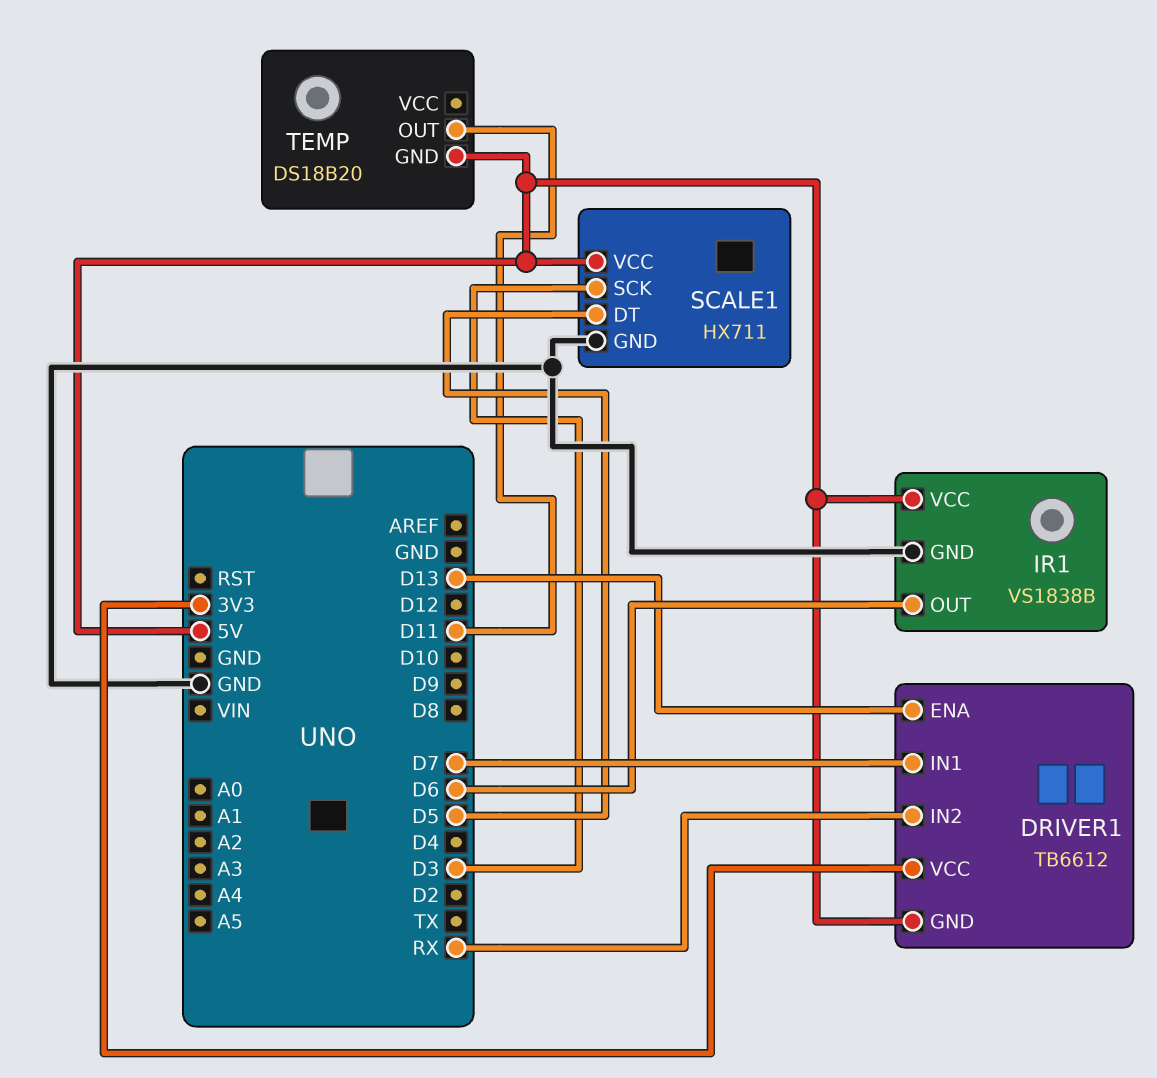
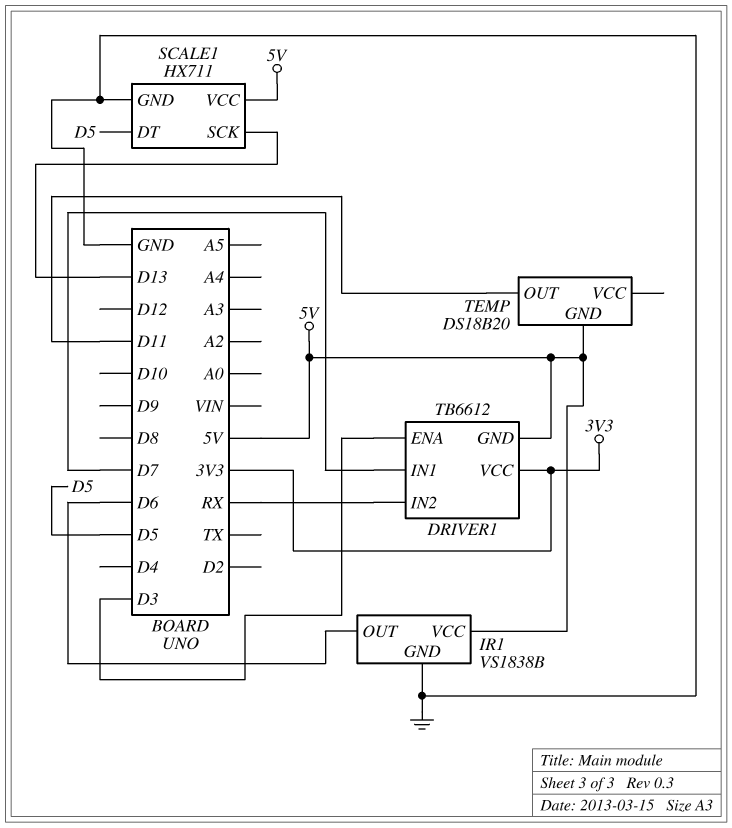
DRIVER1 pin ENA: D13 -> D3
SCALE1 pin SCK: D3 -> D13

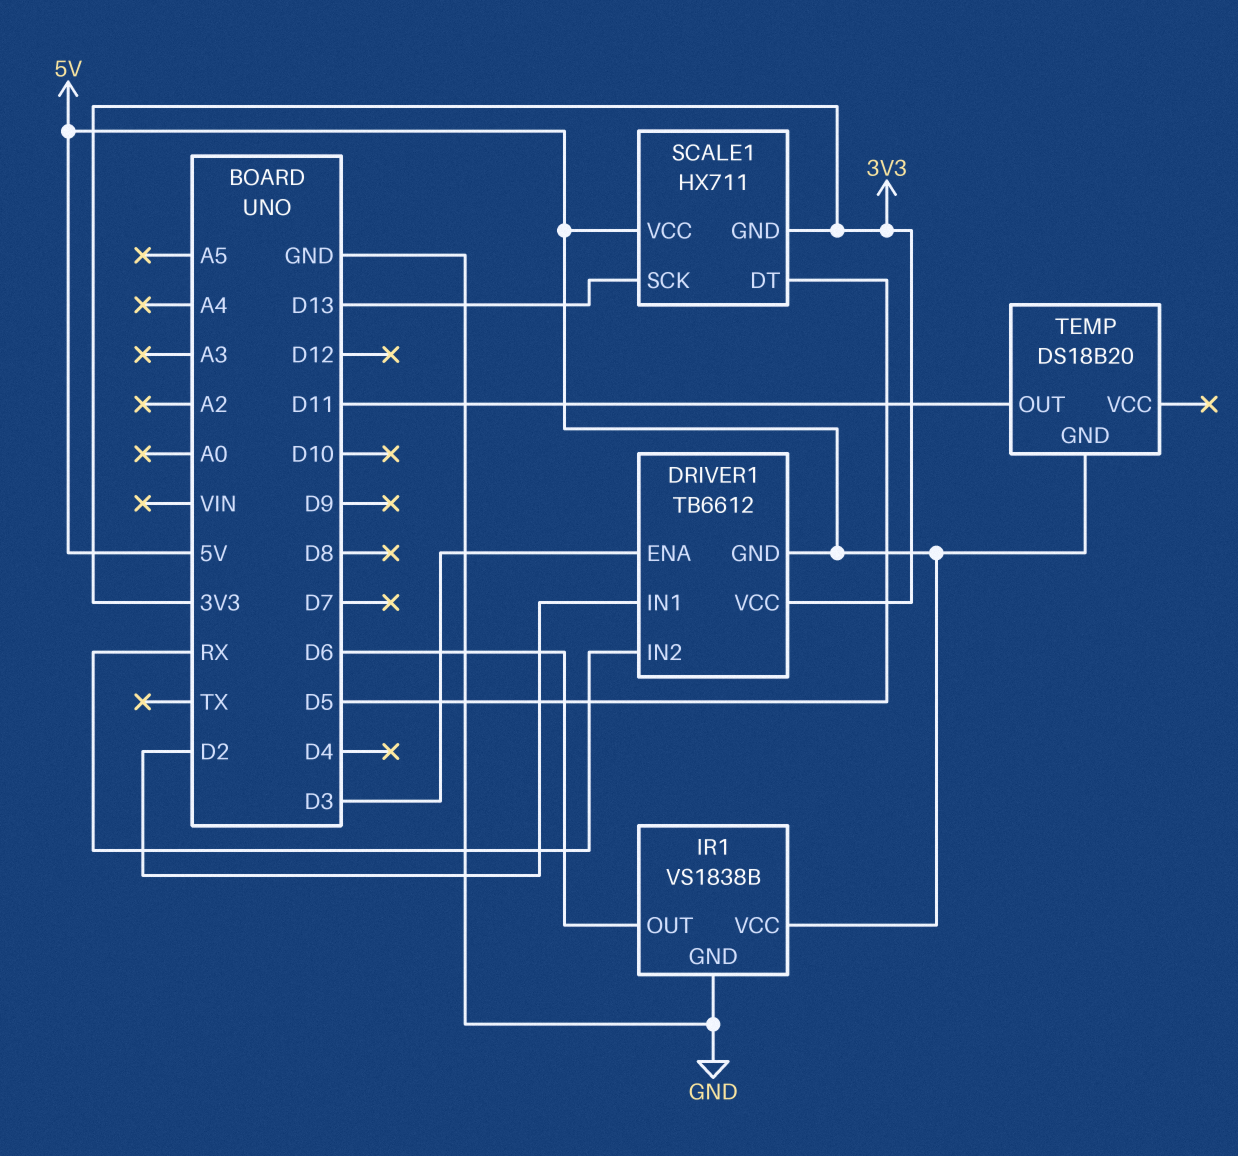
DRIVER1 pin IN1: D7 -> D2
SCALE1 pin GND: GND -> 3V3

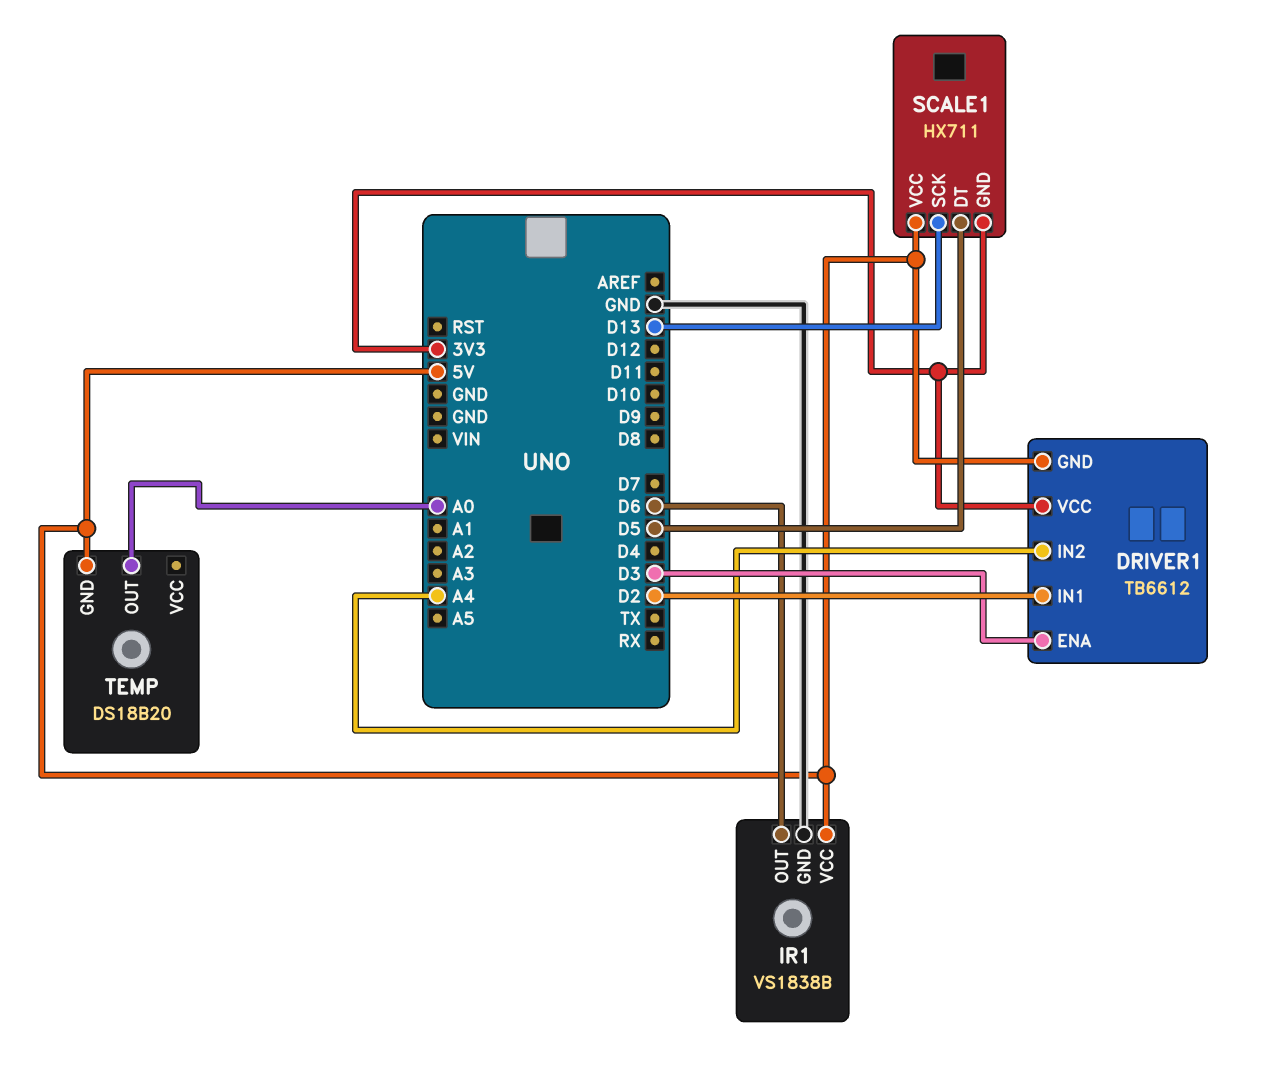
DRIVER1 pin IN2: RX -> A4
TEMP pin OUT: D11 -> A0

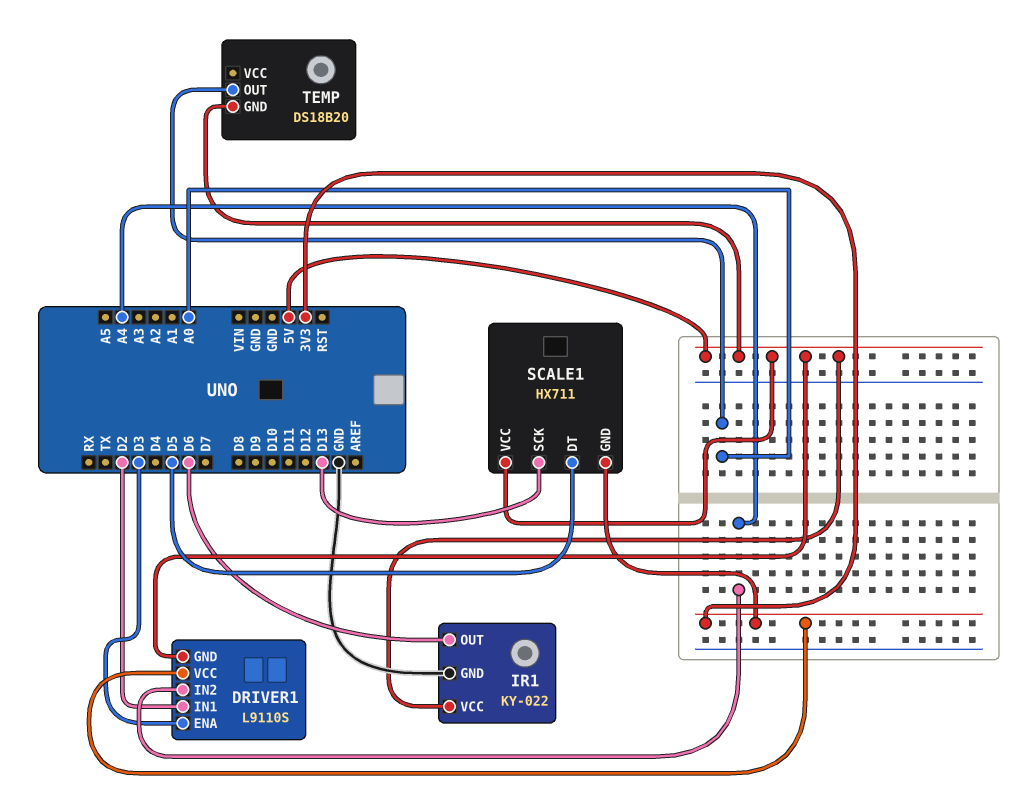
DRIVER1: TB6612 -> L9110S
IR1: VS1838B -> KY-022

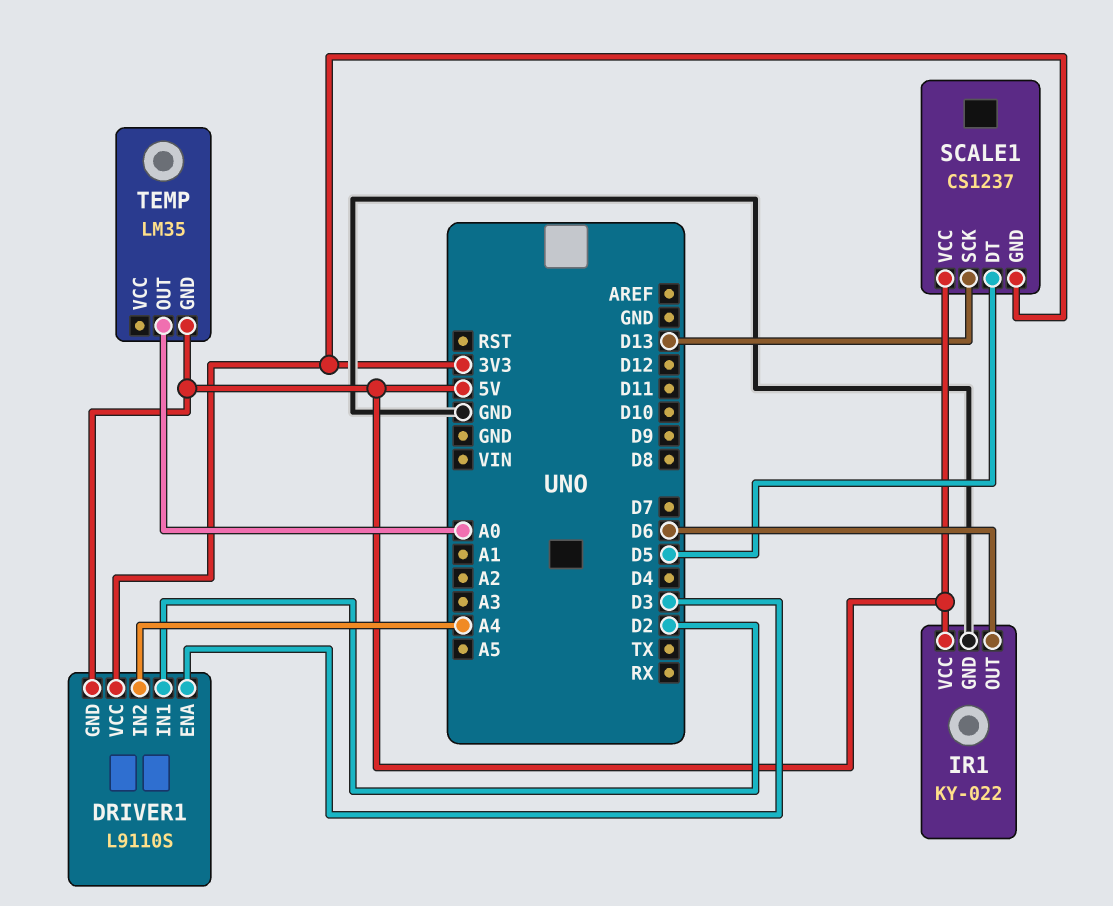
SCALE1: HX711 -> CS1237
TEMP: DS18B20 -> LM35

